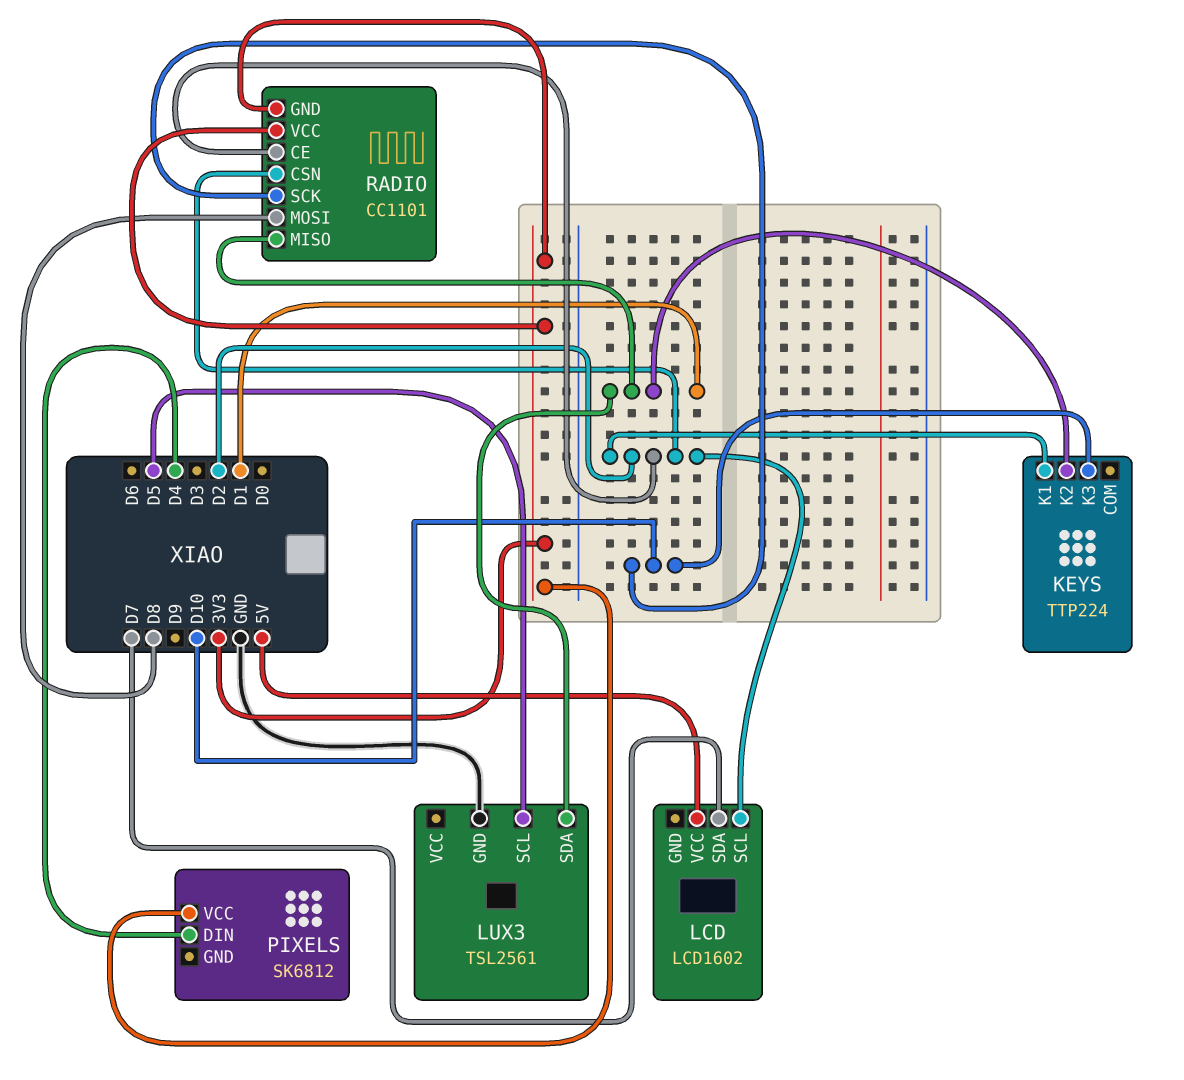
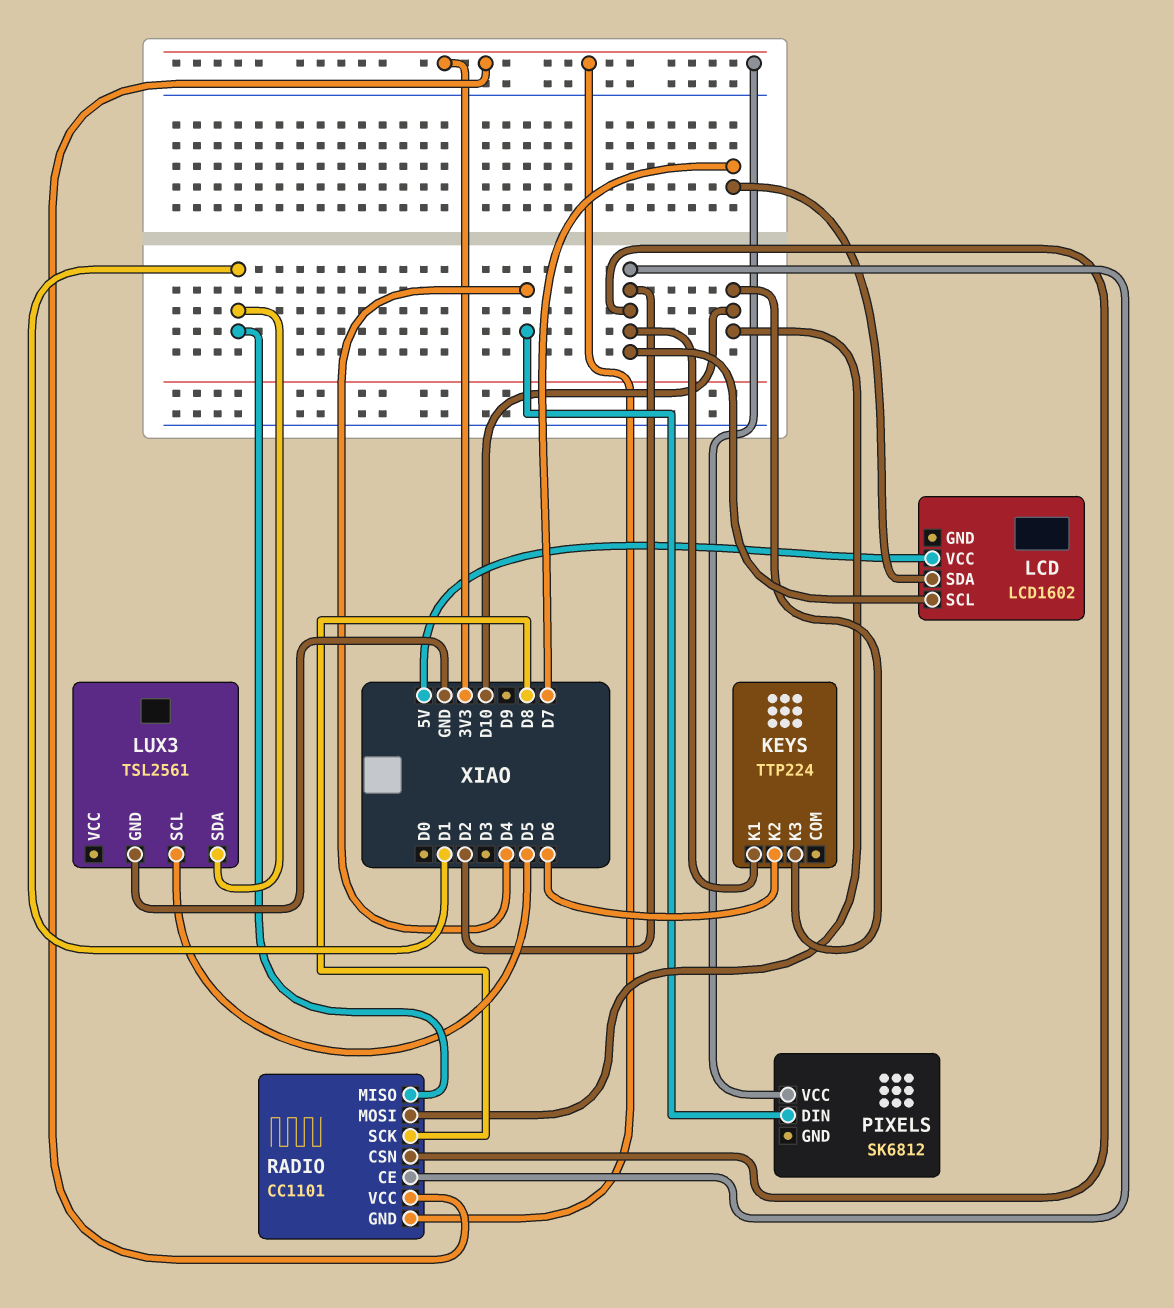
KEYS pin K2: D1 -> D6
RADIO pin MOSI: D8 -> D10
RADIO pin SCK: D10 -> D8

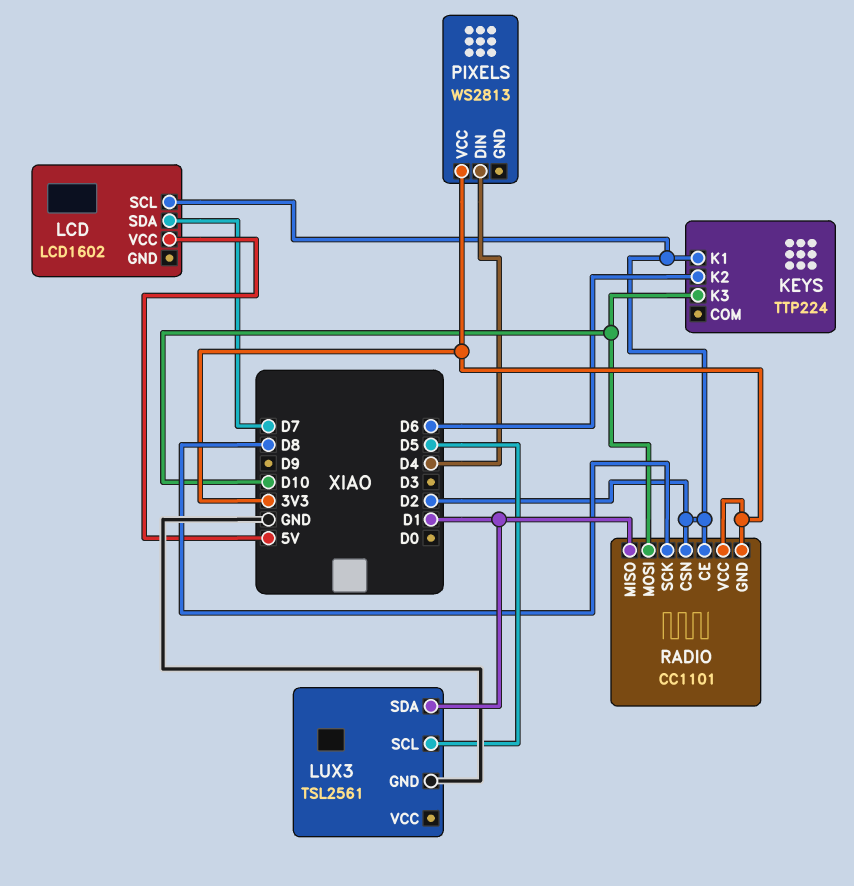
PIXELS: SK6812 -> WS2813

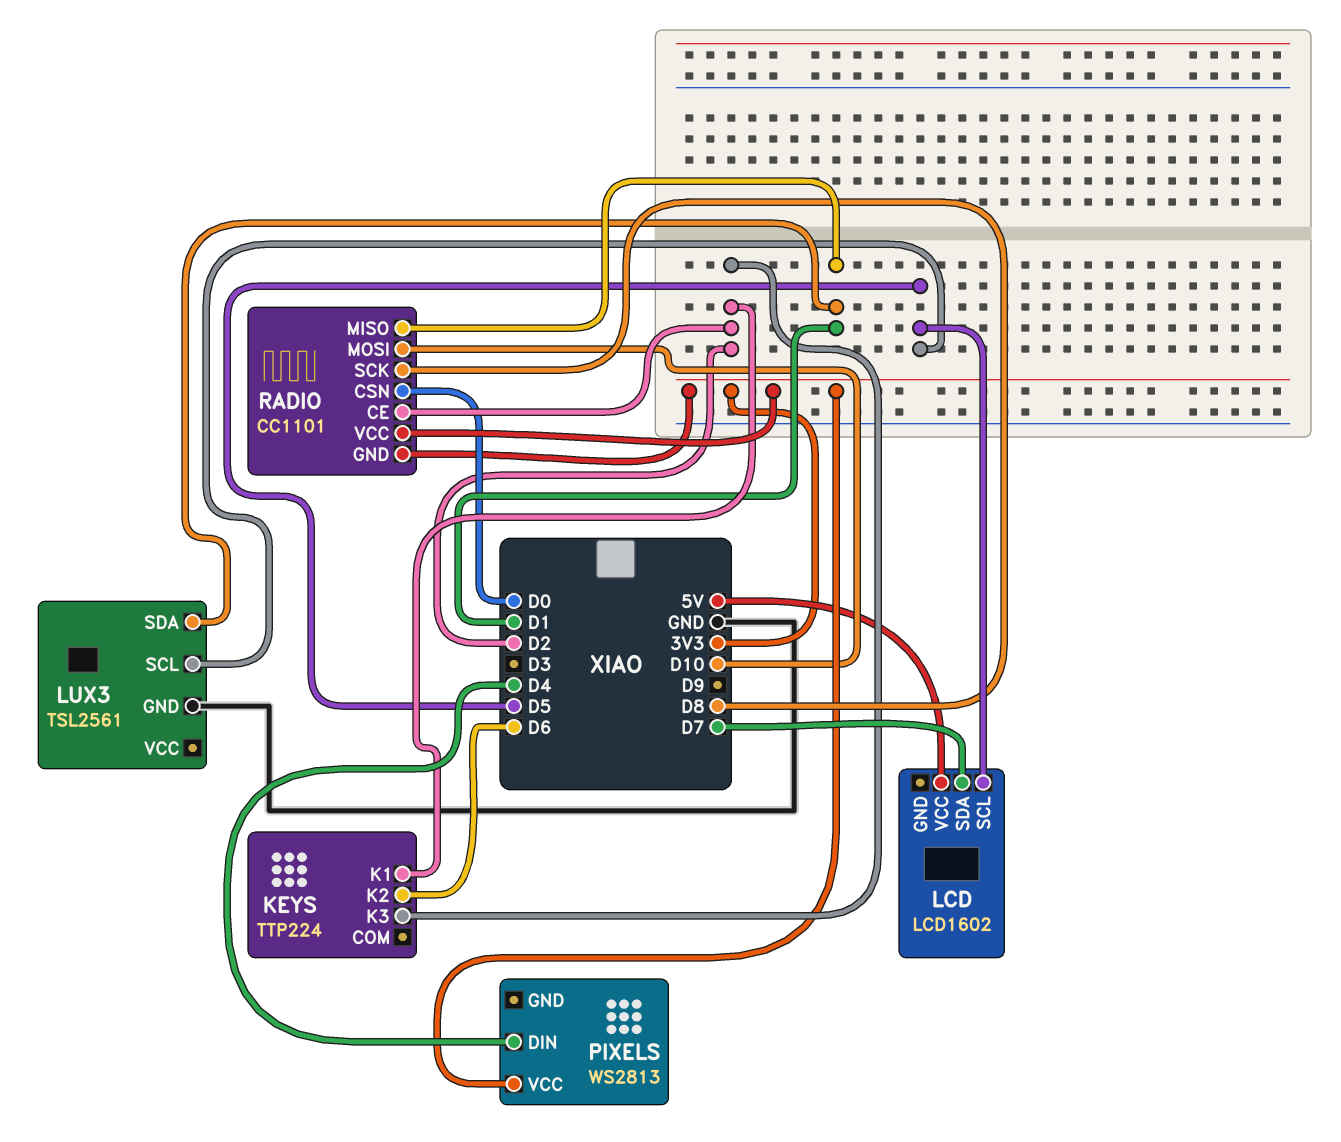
KEYS pin K3: D10 -> D2
LCD pin SCL: D2 -> D5
RADIO pin CSN: D2 -> D0

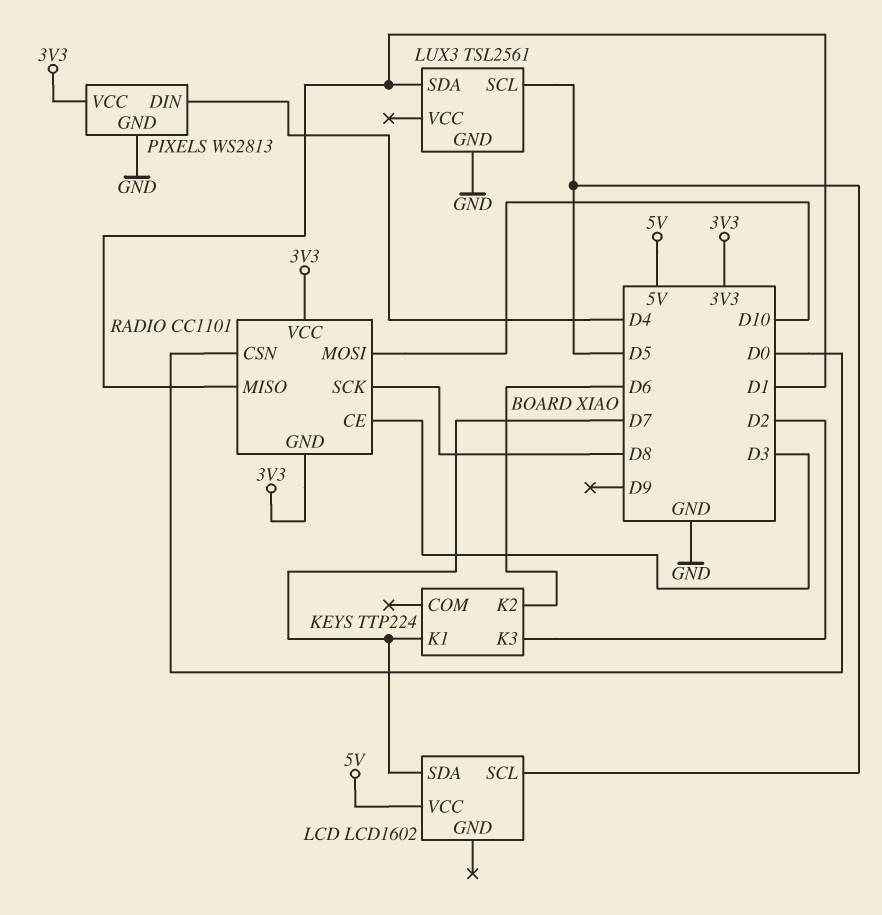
KEYS pin K1: D2 -> D7
PIXELS pin GND: none -> GND
RADIO pin CE: D2 -> D3

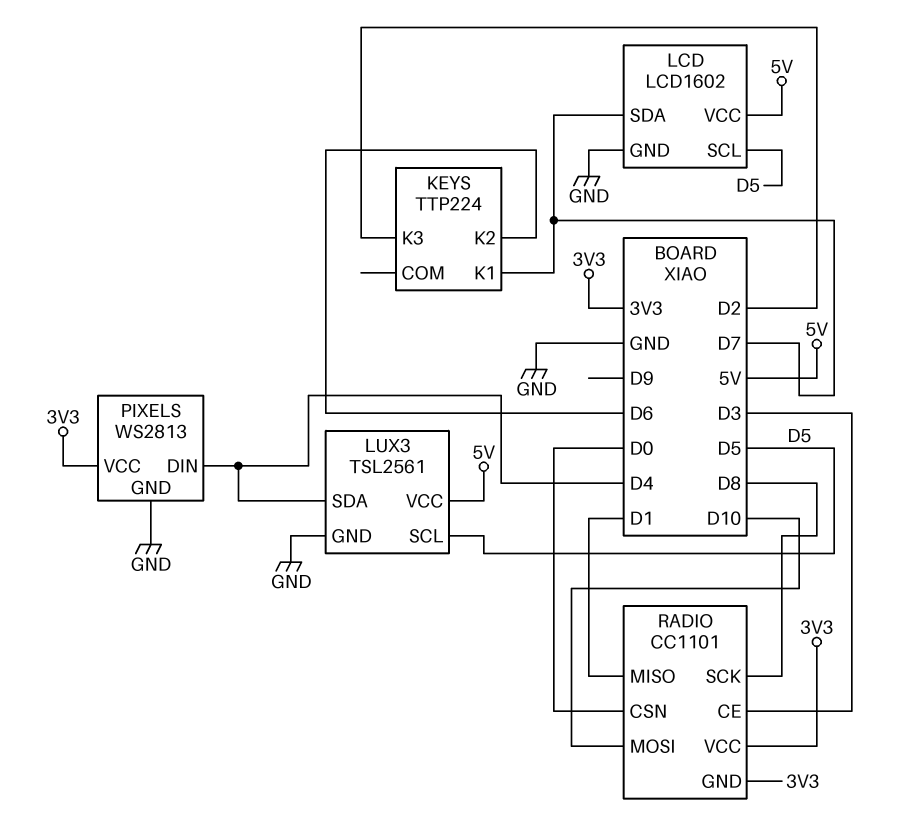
LCD pin GND: none -> GND
LUX3 pin SDA: D1 -> D4
LUX3 pin VCC: none -> 5V

